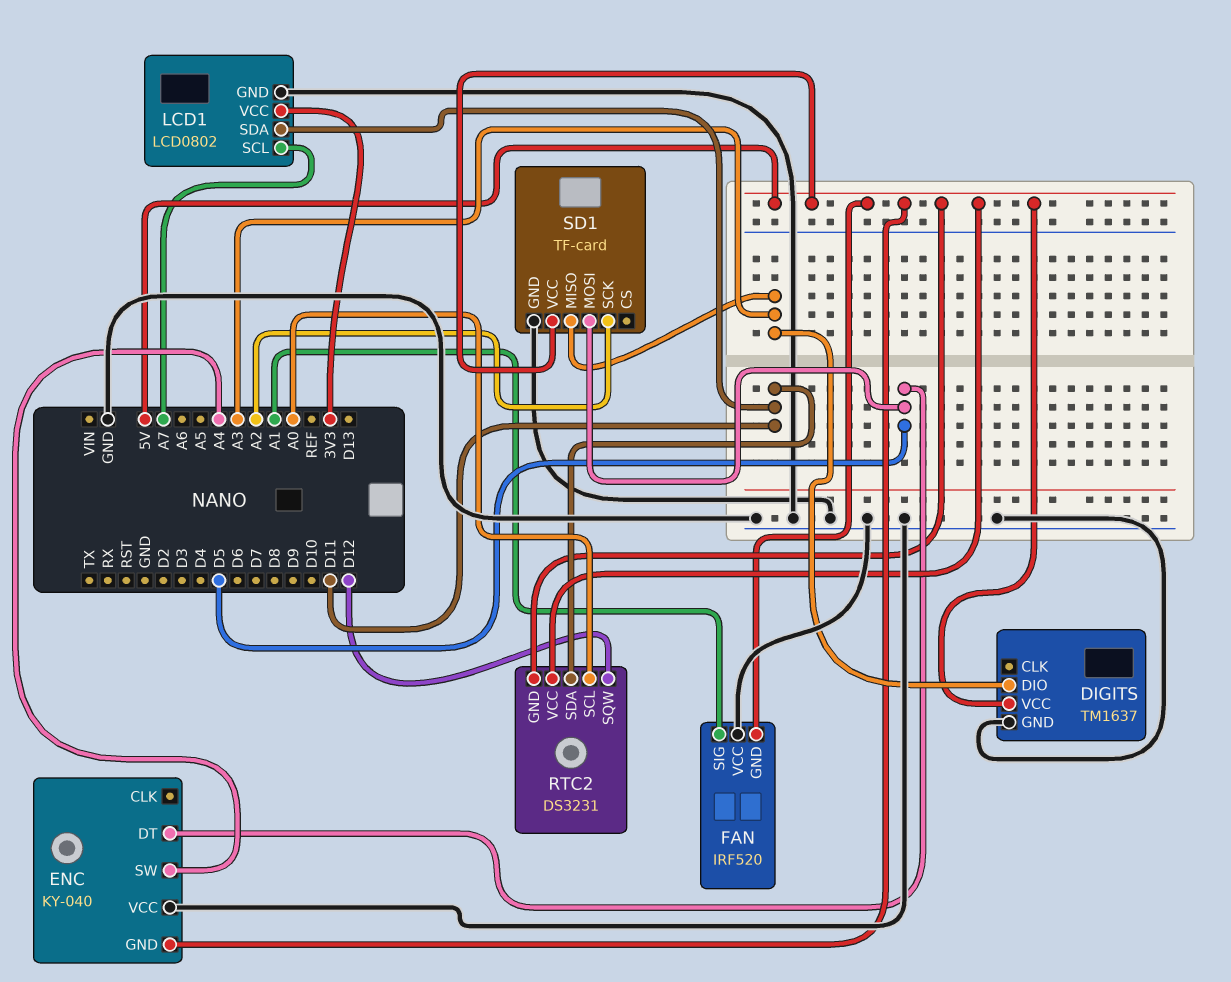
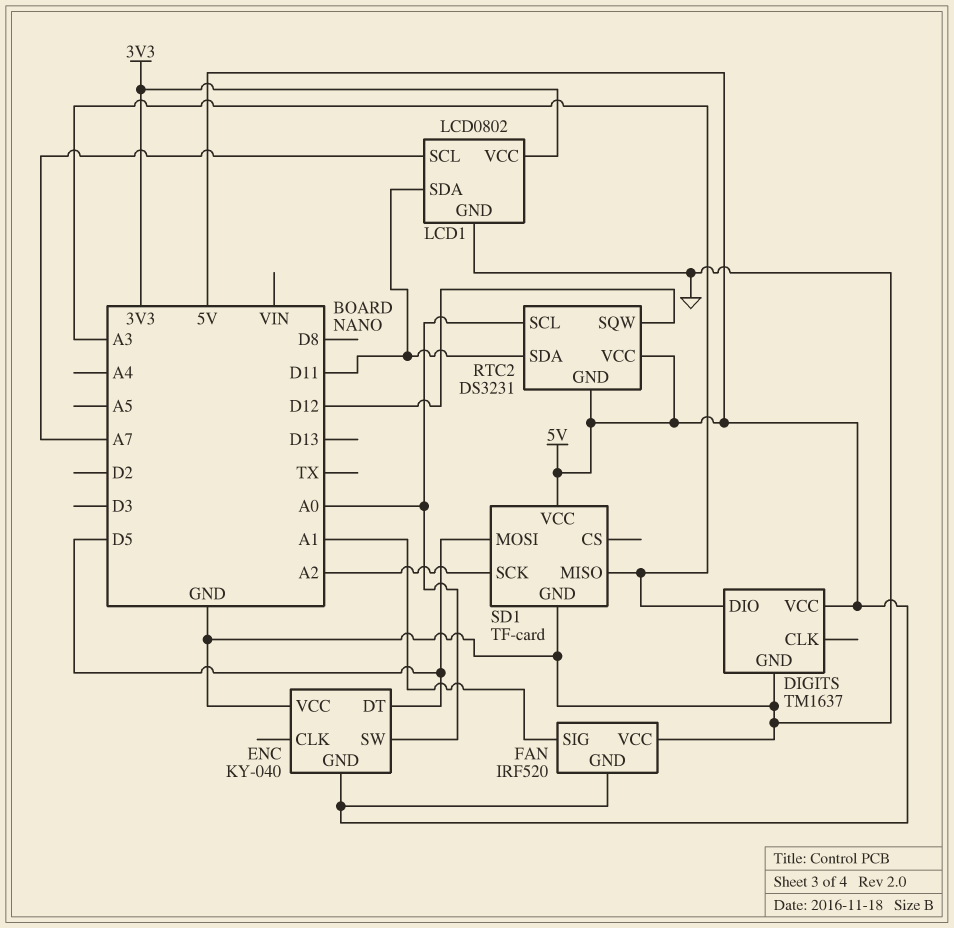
ENC pin SW: A4 -> A0

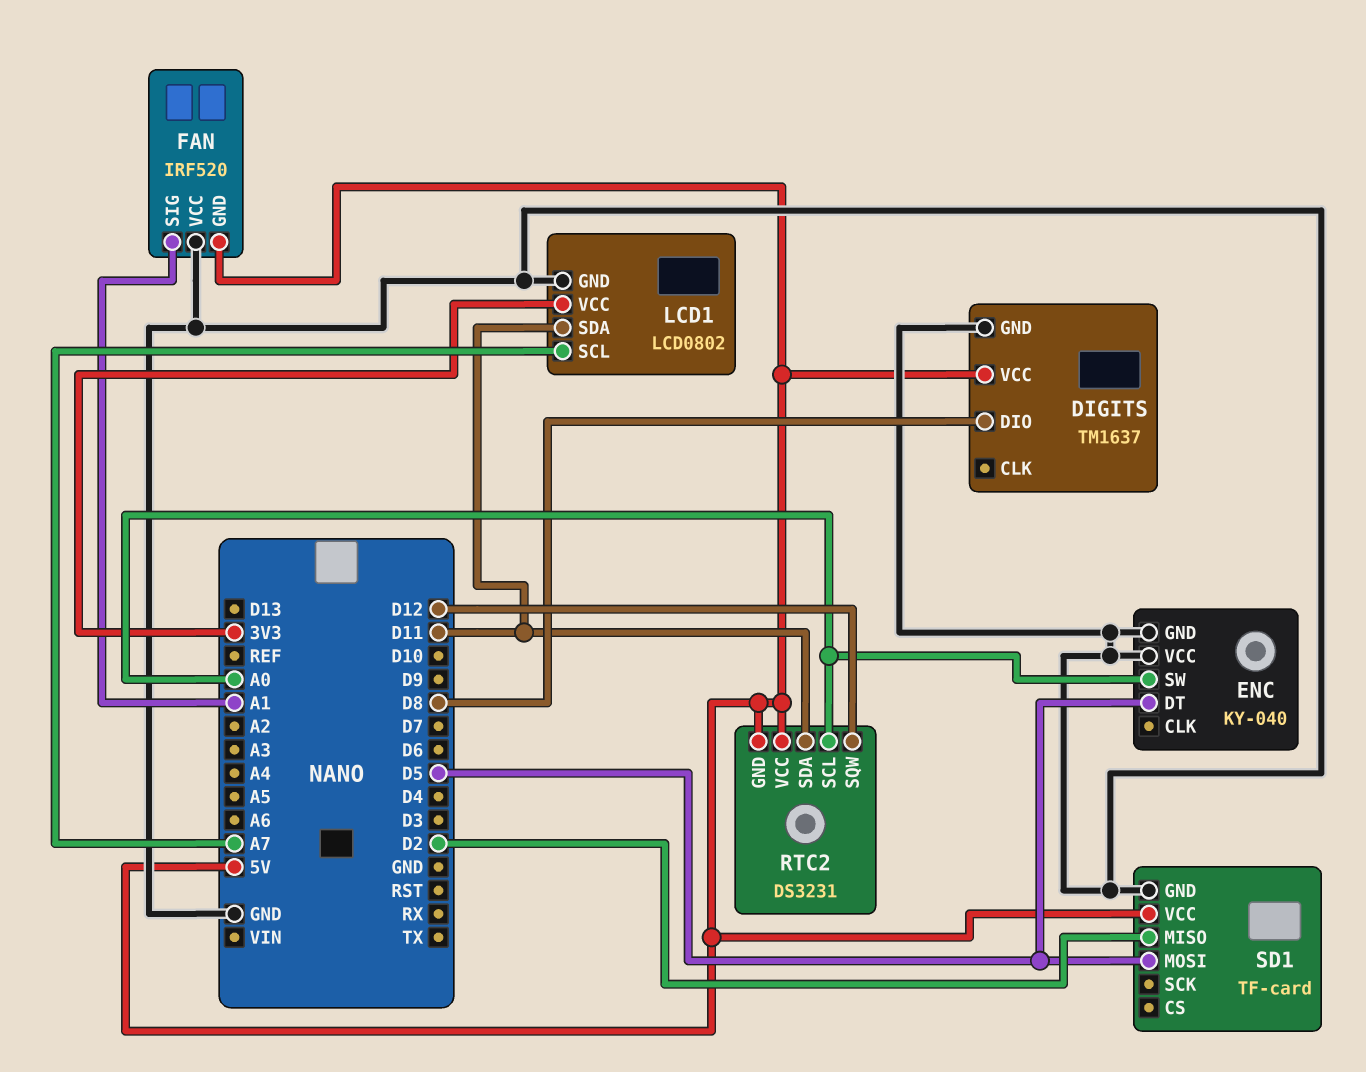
DIGITS pin DIO: A3 -> D8
ENC pin GND: 5V -> GND
SD1 pin MISO: A3 -> D2
SD1 pin SCK: A2 -> none

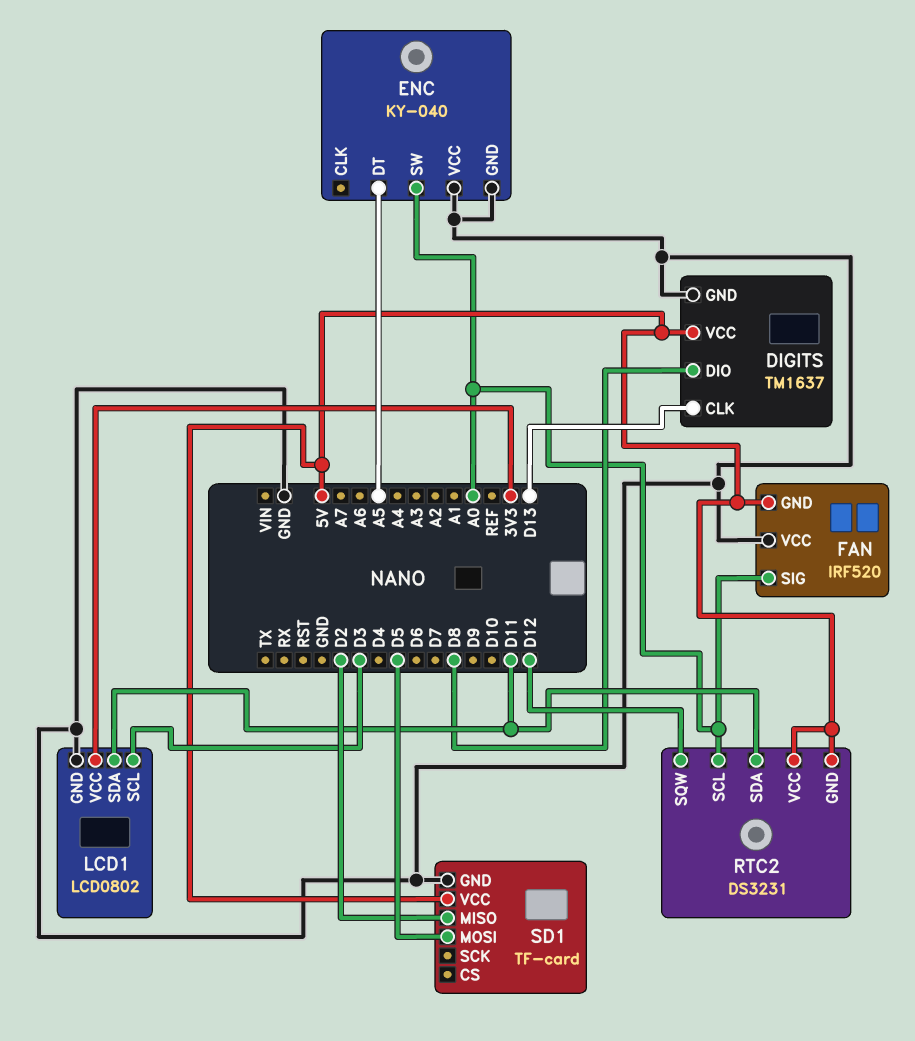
DIGITS pin CLK: none -> D13
ENC pin DT: D5 -> A5
FAN pin SIG: A1 -> A0
LCD1 pin SCL: A7 -> D3

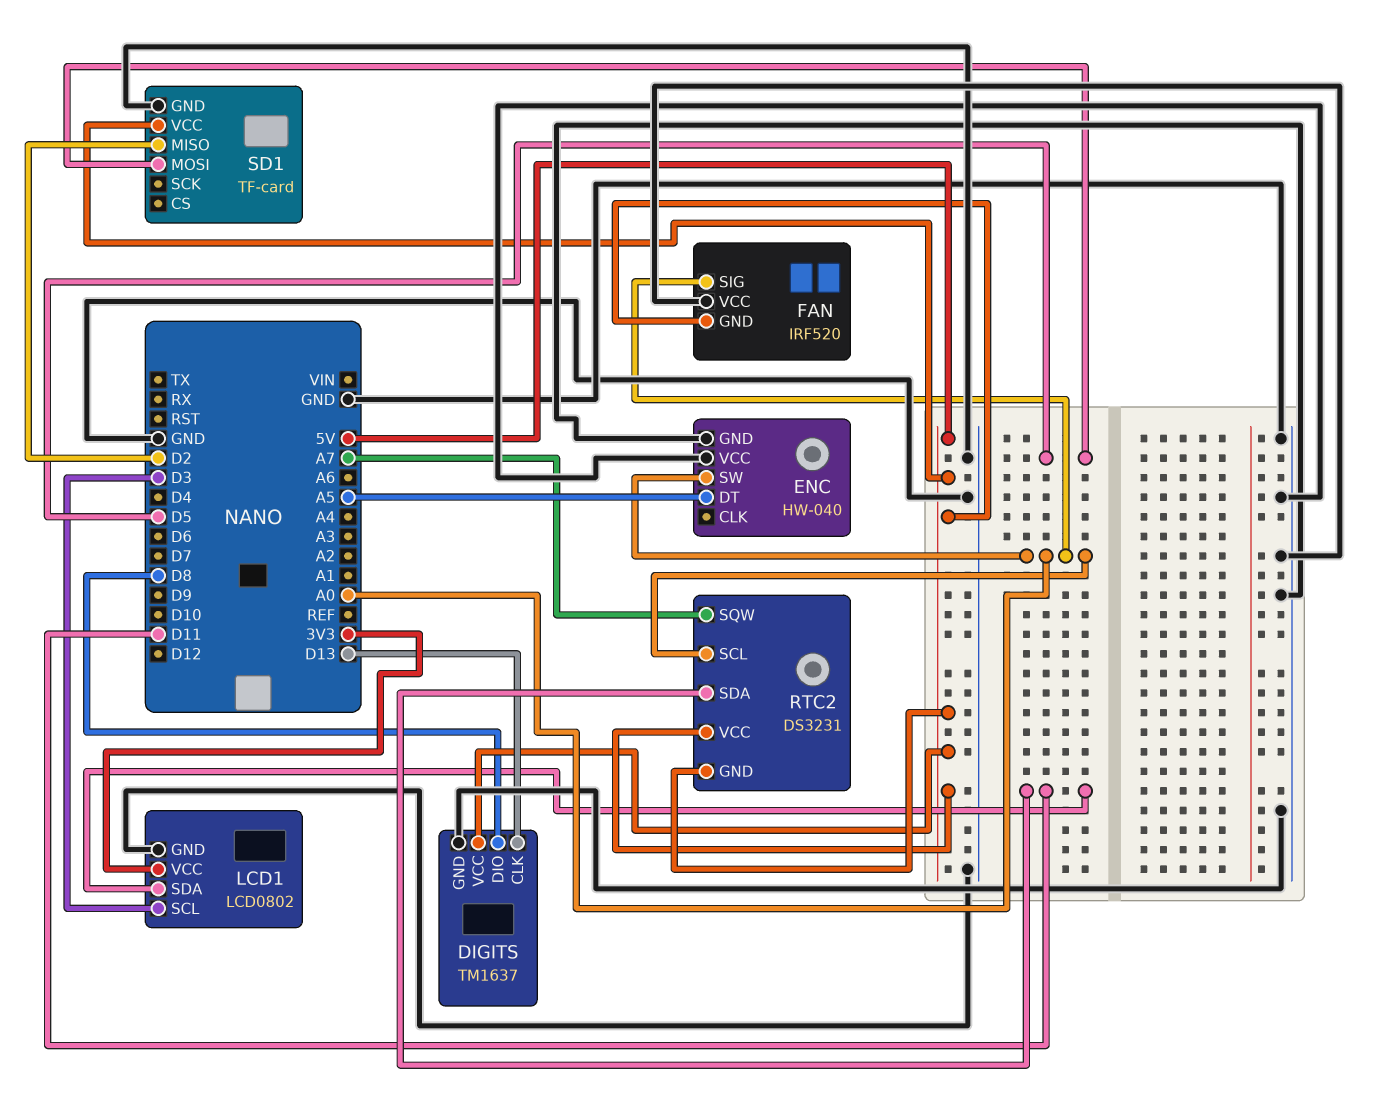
ENC: KY-040 -> HW-040
RTC2 pin SQW: D12 -> A7

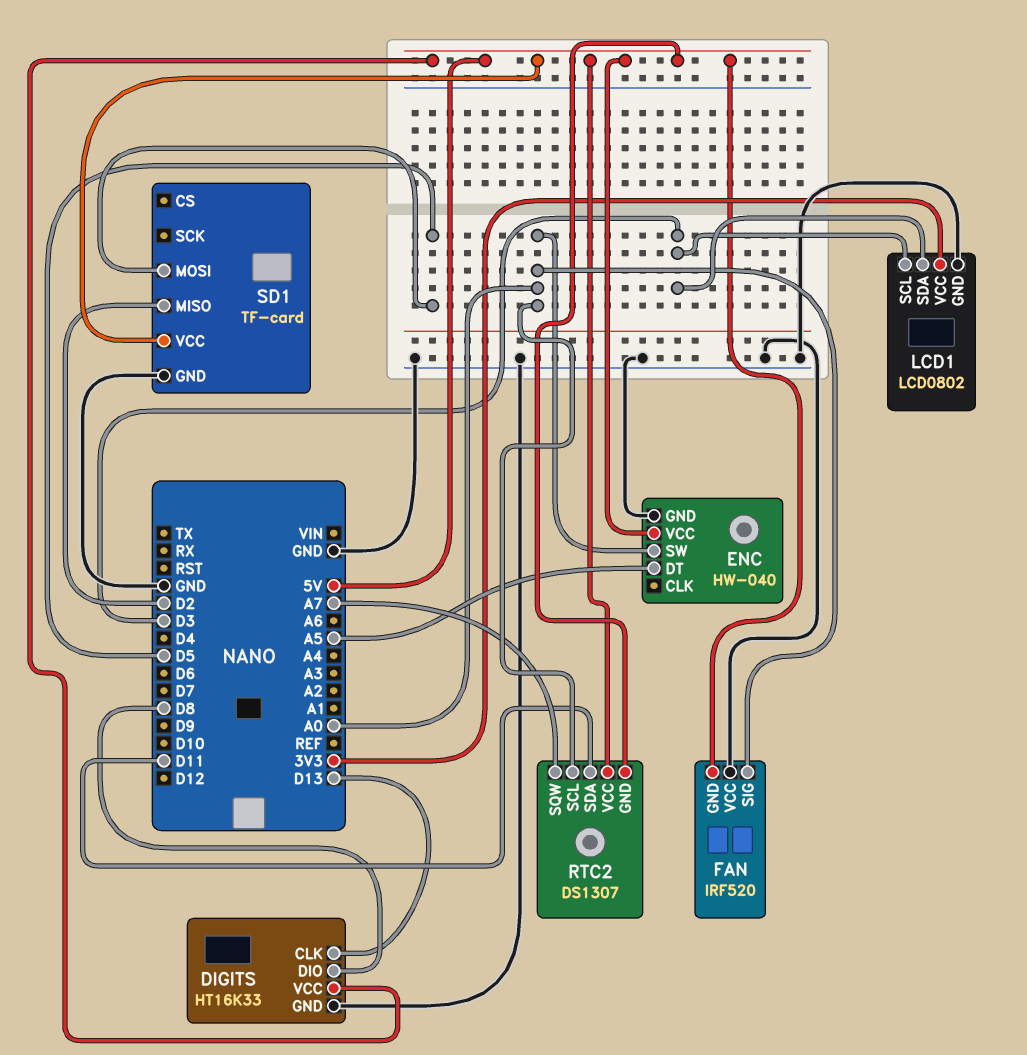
DIGITS: TM1637 -> HT16K33
ENC pin VCC: GND -> 5V
LCD1 pin SDA: D11 -> D3
RTC2: DS3231 -> DS1307

